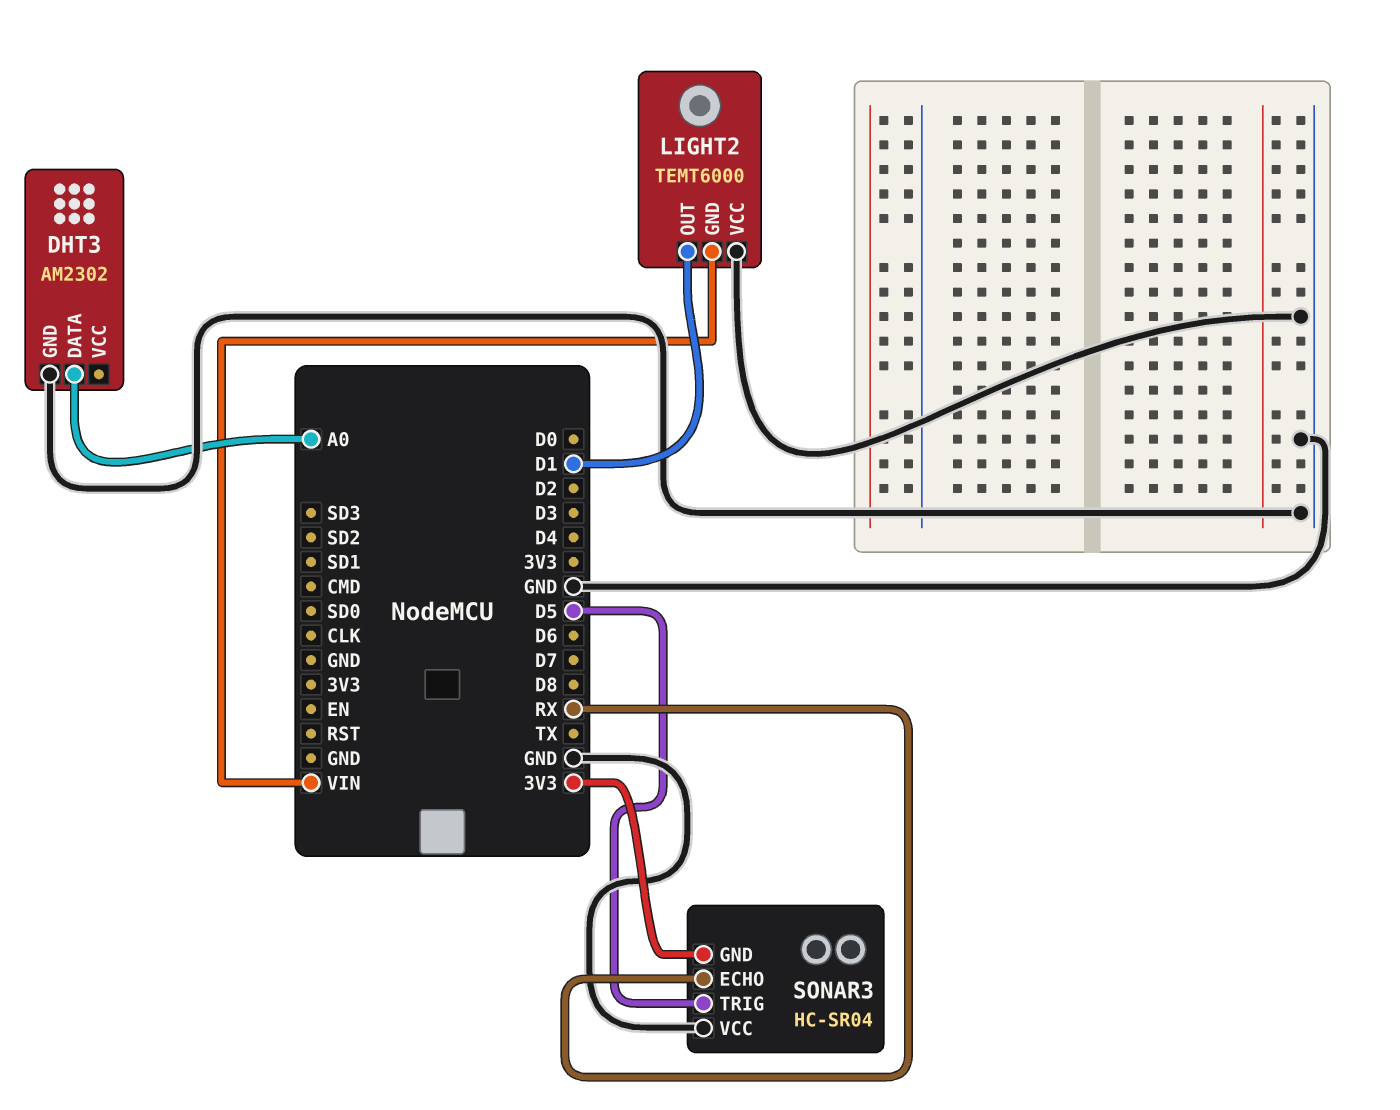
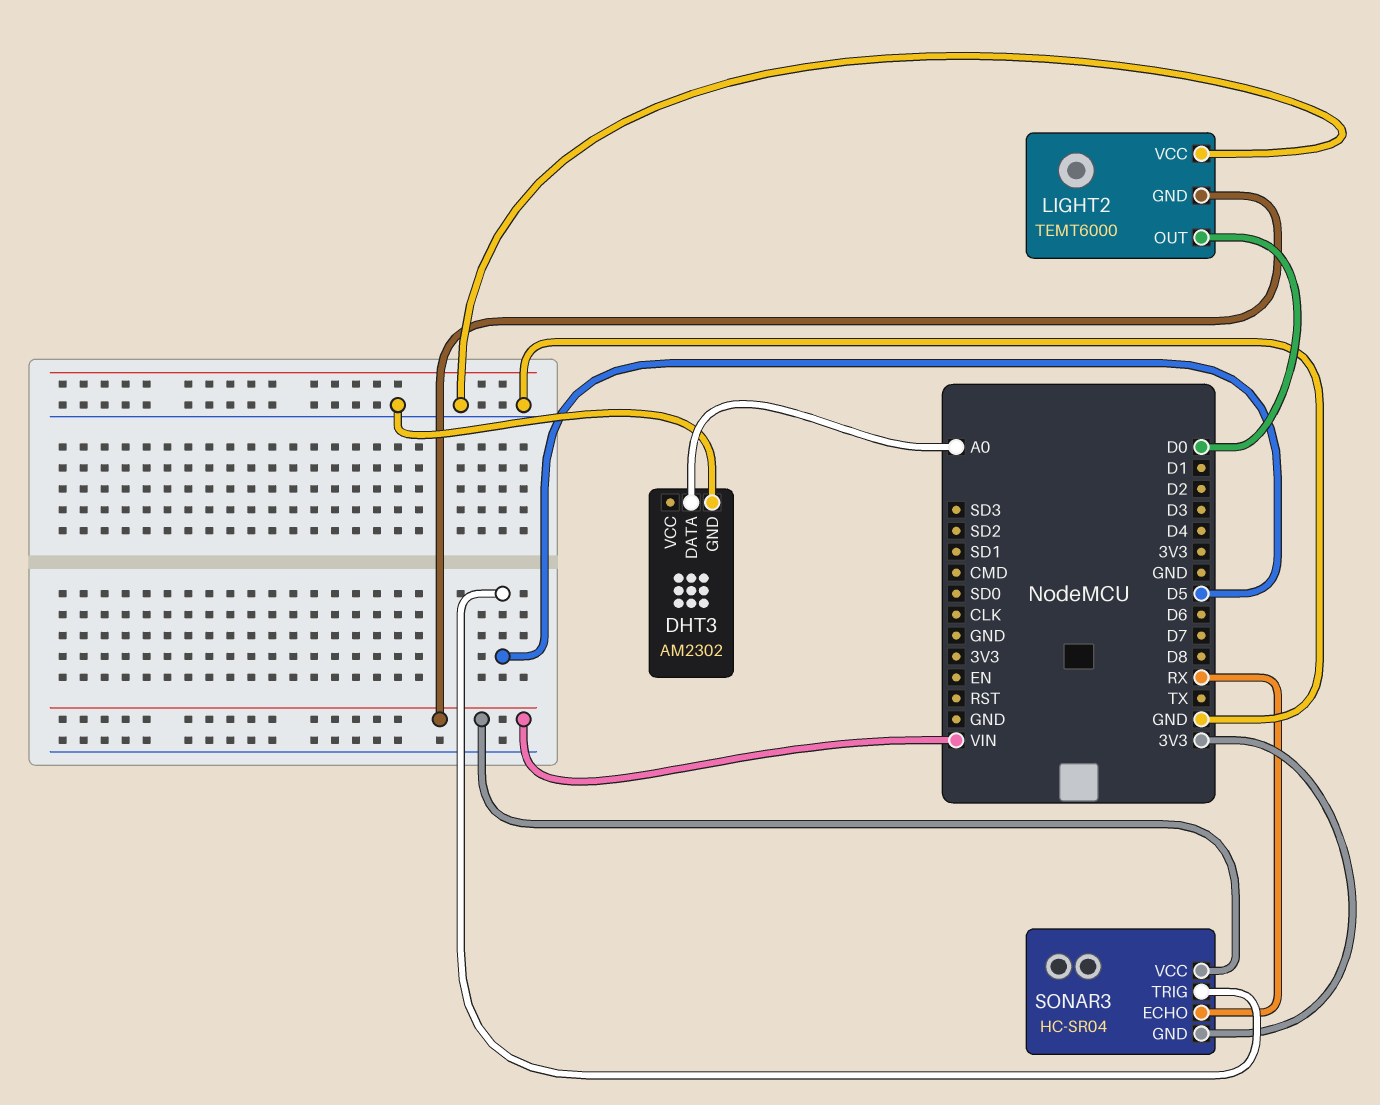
LIGHT2 pin OUT: D1 -> D0
SONAR3 pin VCC: GND -> VIN

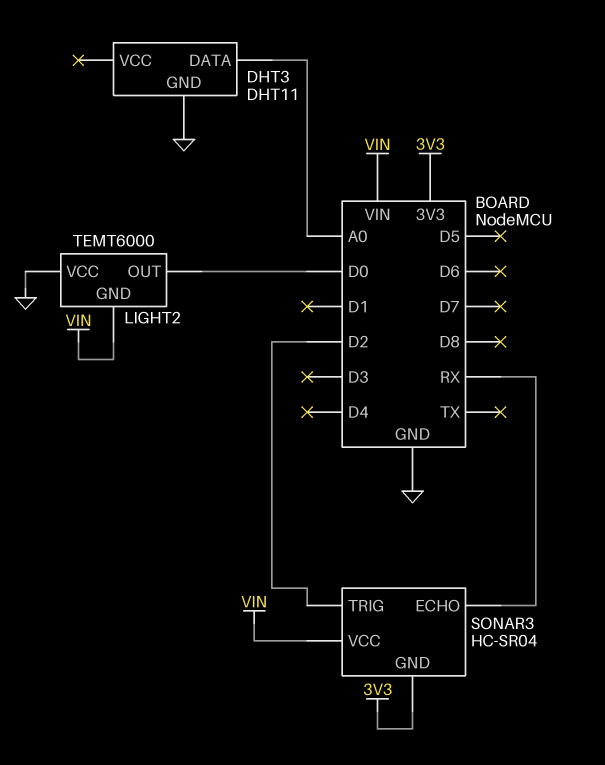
DHT3: AM2302 -> DHT11
SONAR3 pin TRIG: D5 -> D2

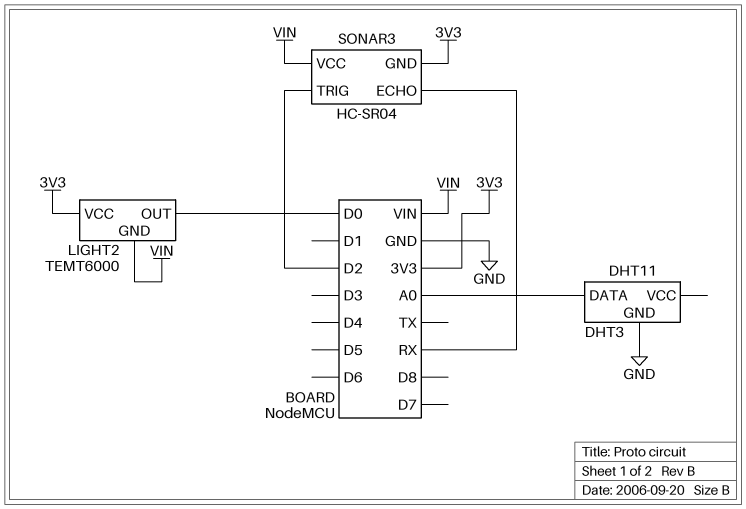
LIGHT2 pin VCC: GND -> 3V3

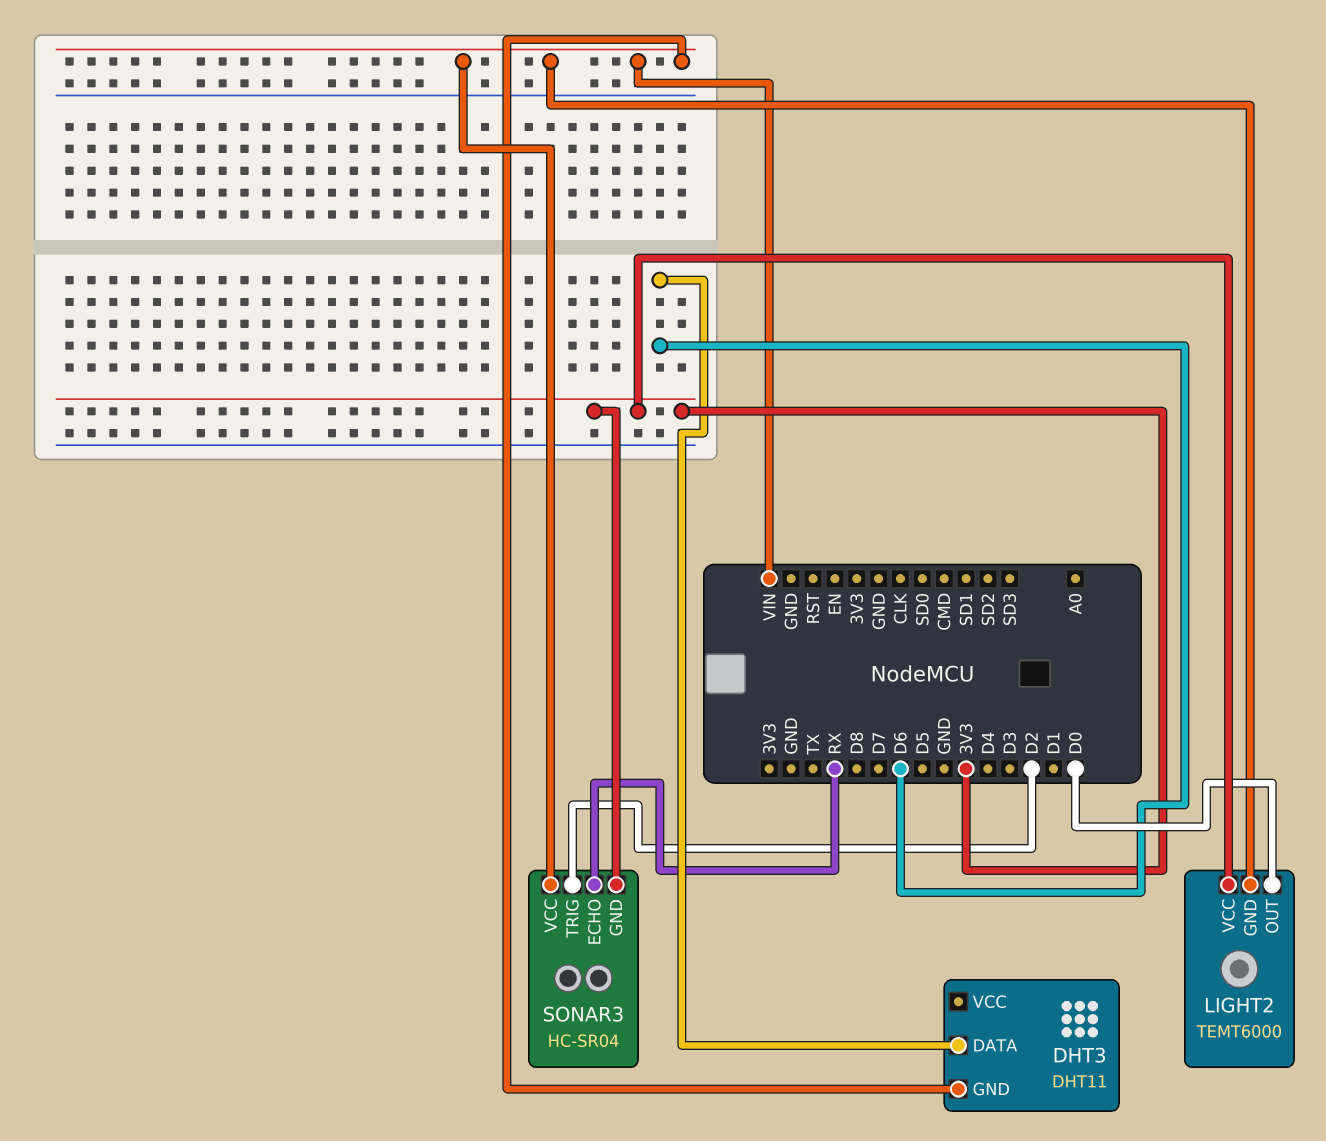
DHT3 pin DATA: A0 -> D6
DHT3 pin GND: GND -> VIN

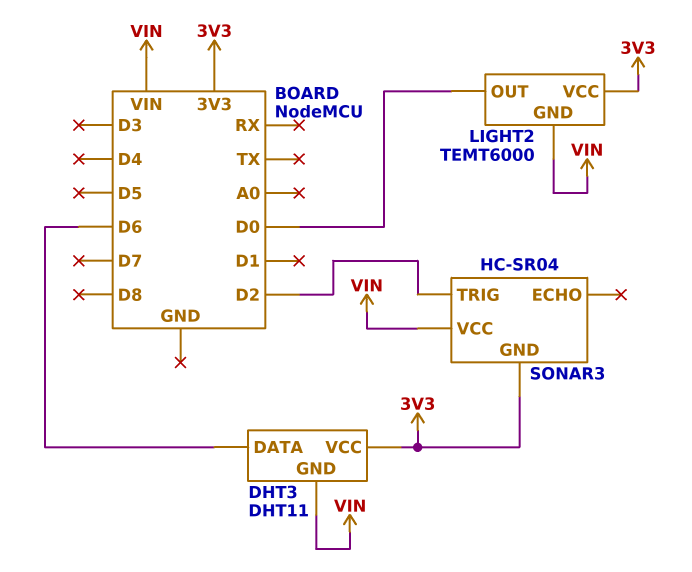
DHT3 pin VCC: none -> 3V3
SONAR3 pin ECHO: RX -> none

